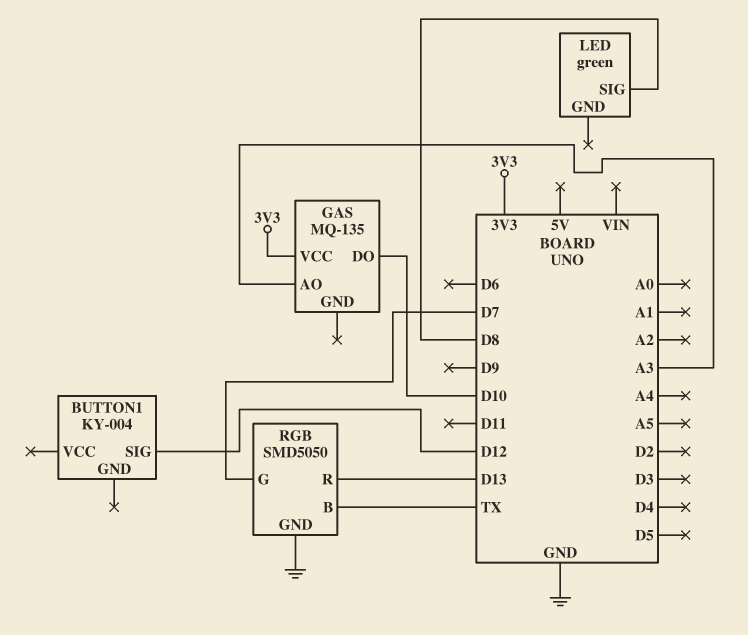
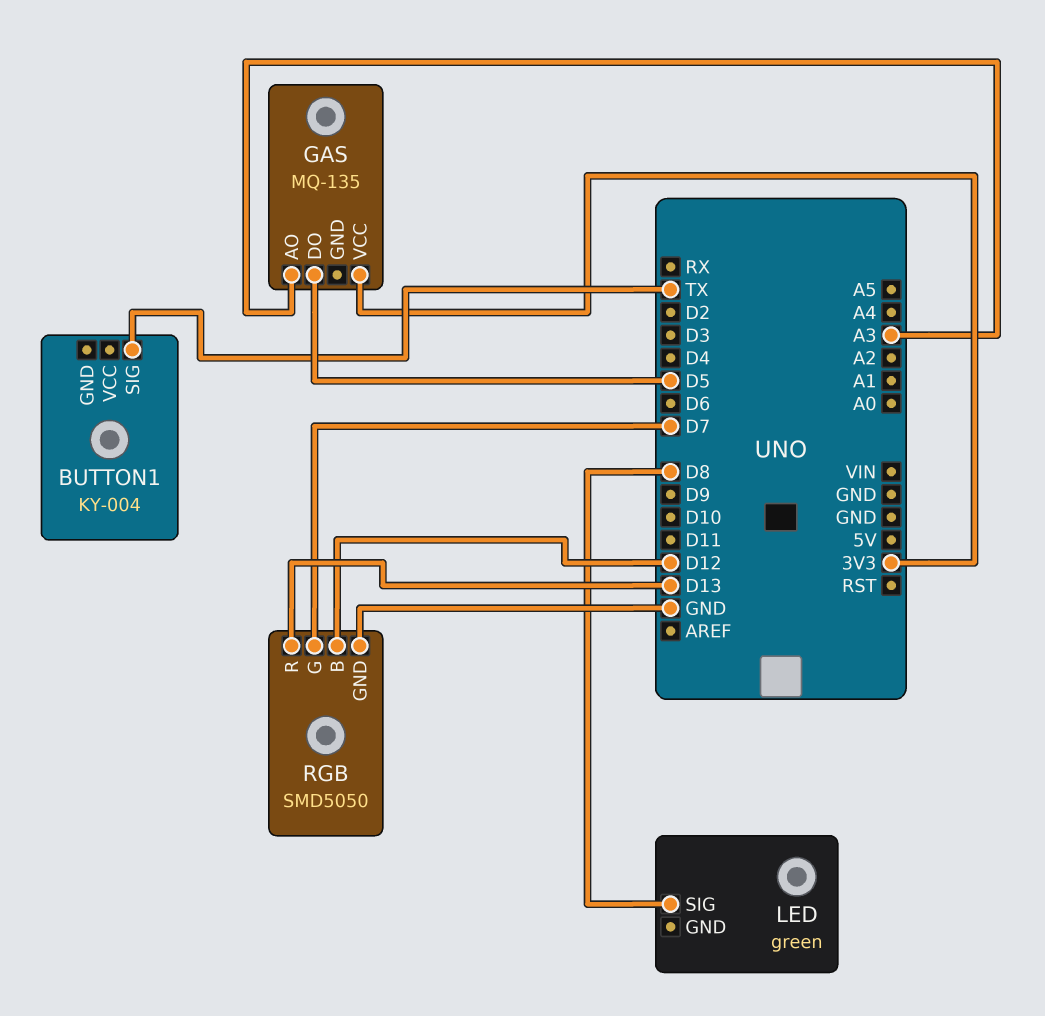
BUTTON1 pin SIG: D12 -> TX
GAS pin DO: D10 -> D5
RGB pin B: TX -> D12

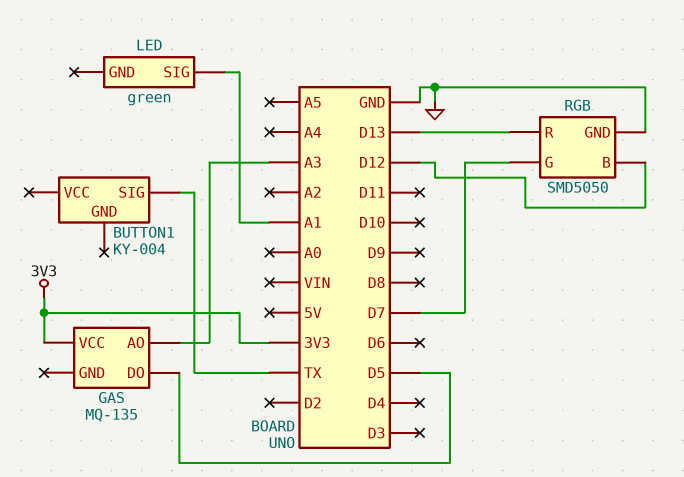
LED pin SIG: D8 -> A1

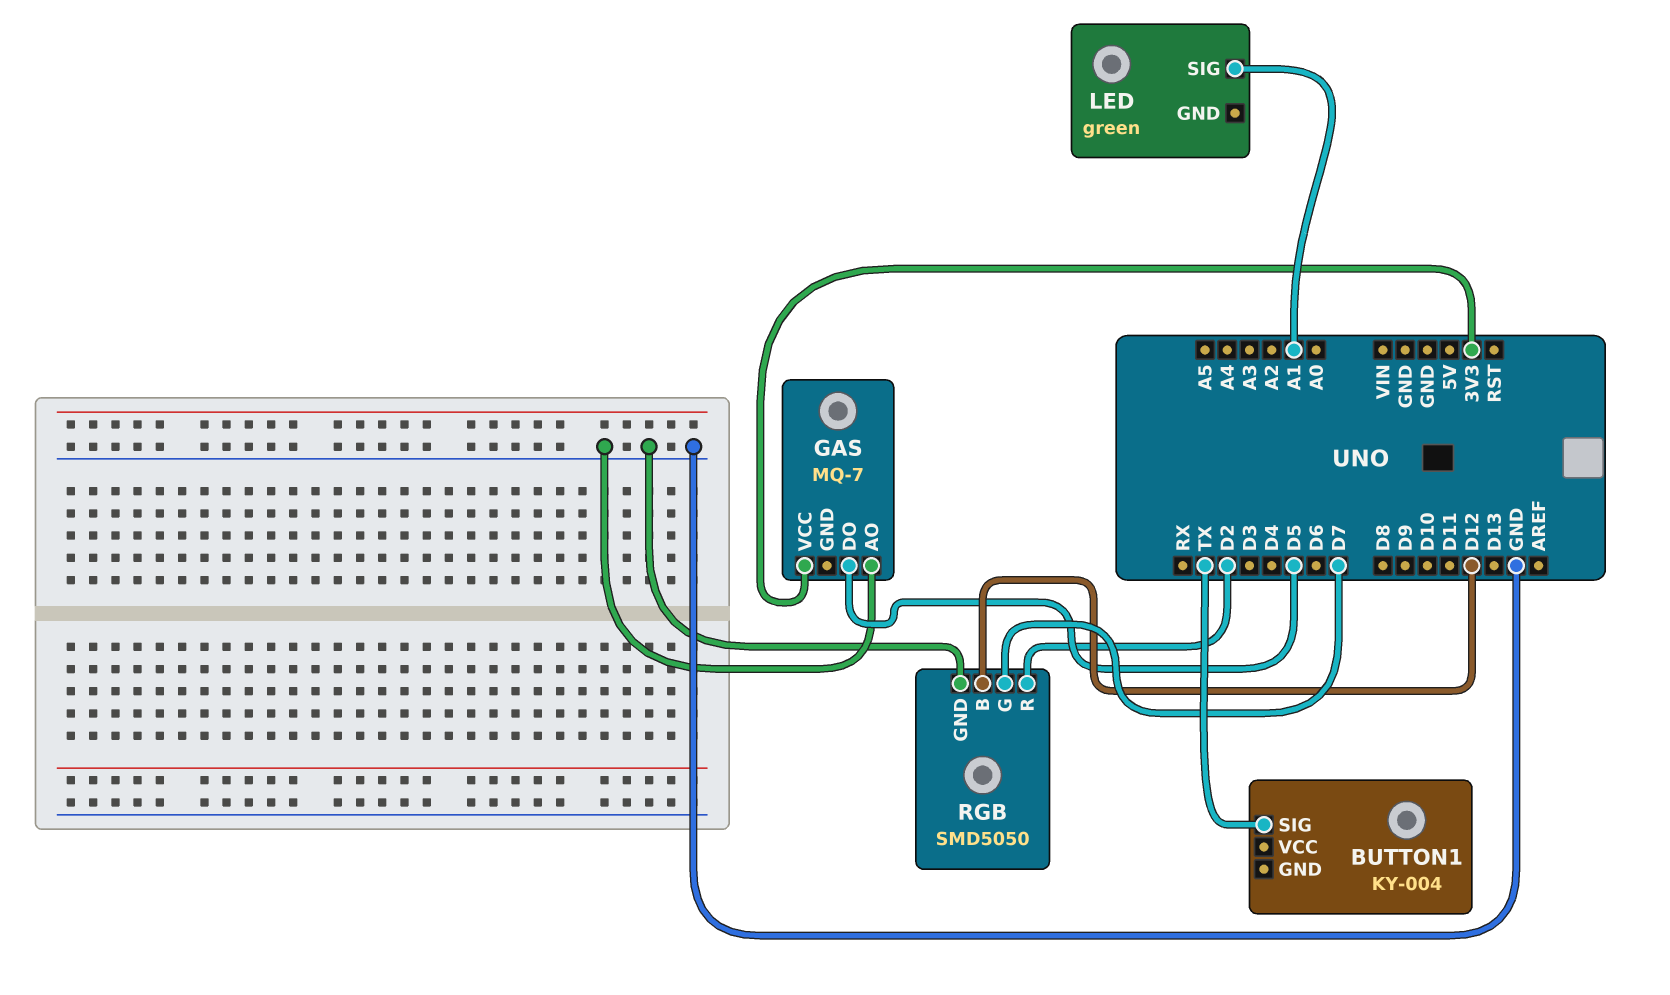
GAS: MQ-135 -> MQ-7
GAS pin AO: A3 -> GND
RGB pin R: D13 -> D2

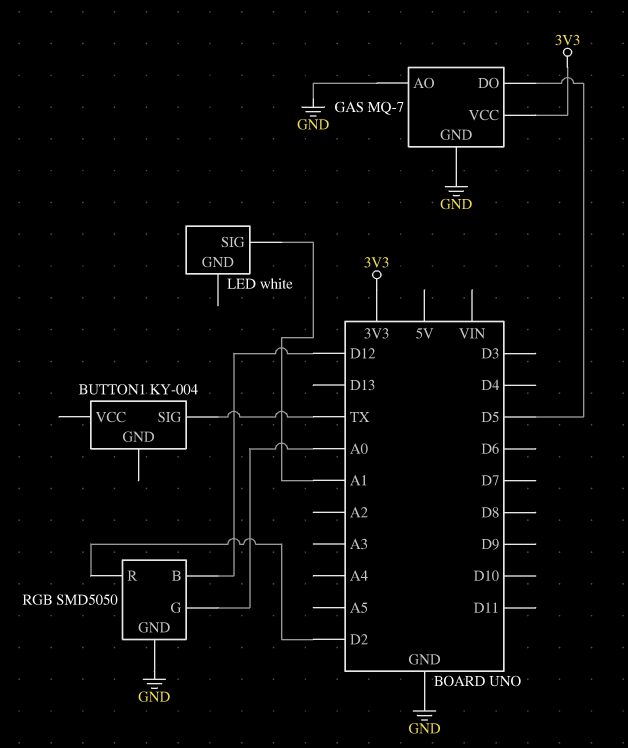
GAS pin GND: none -> GND
LED: green -> white
RGB pin G: D7 -> A0

